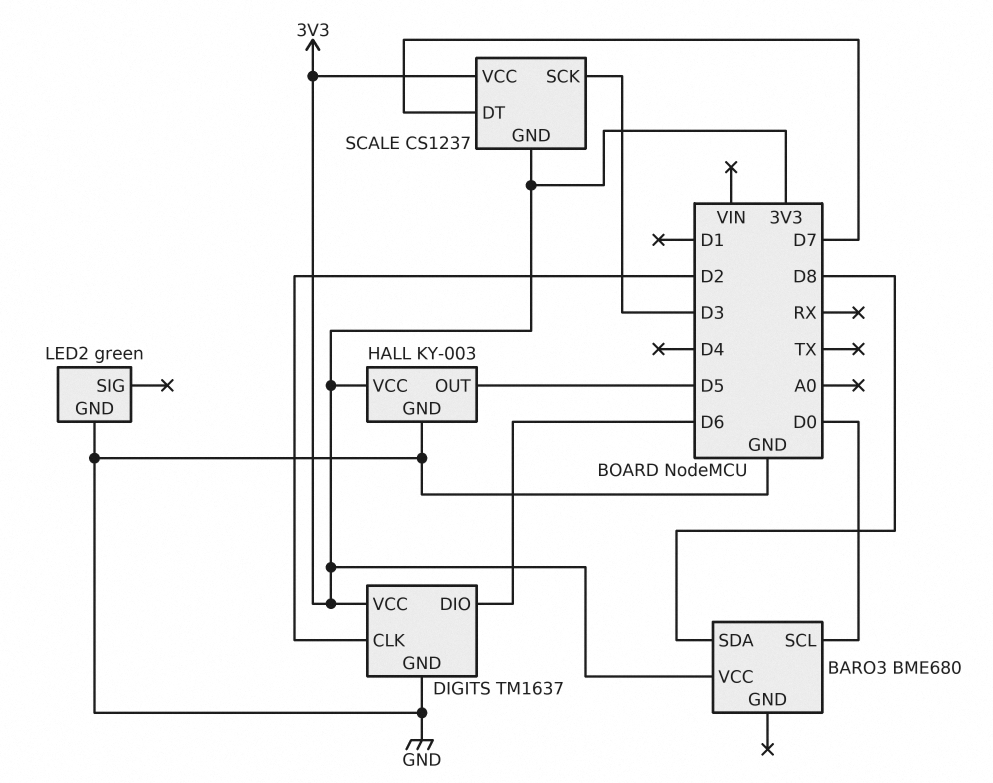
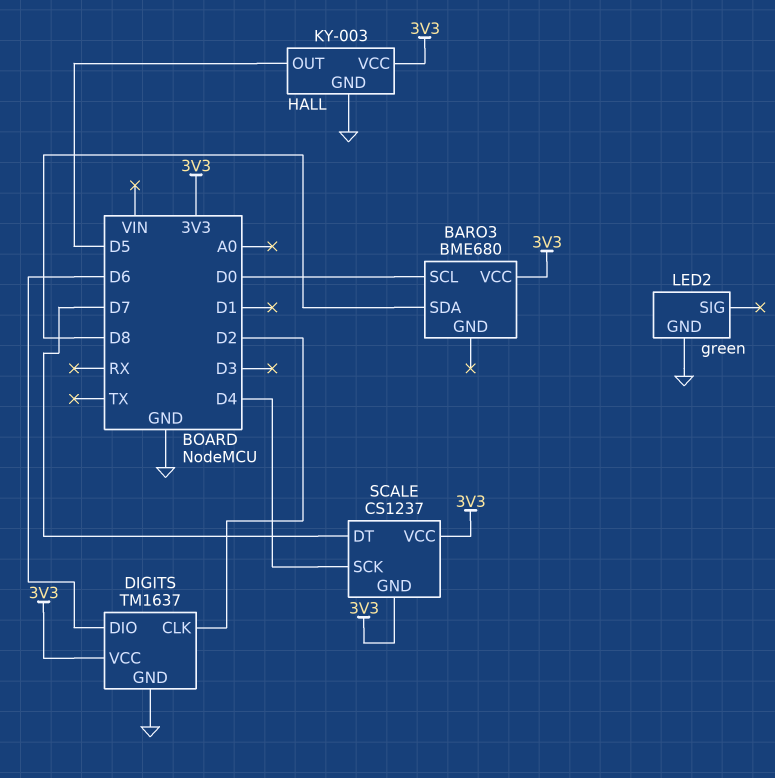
SCALE pin SCK: D3 -> D4

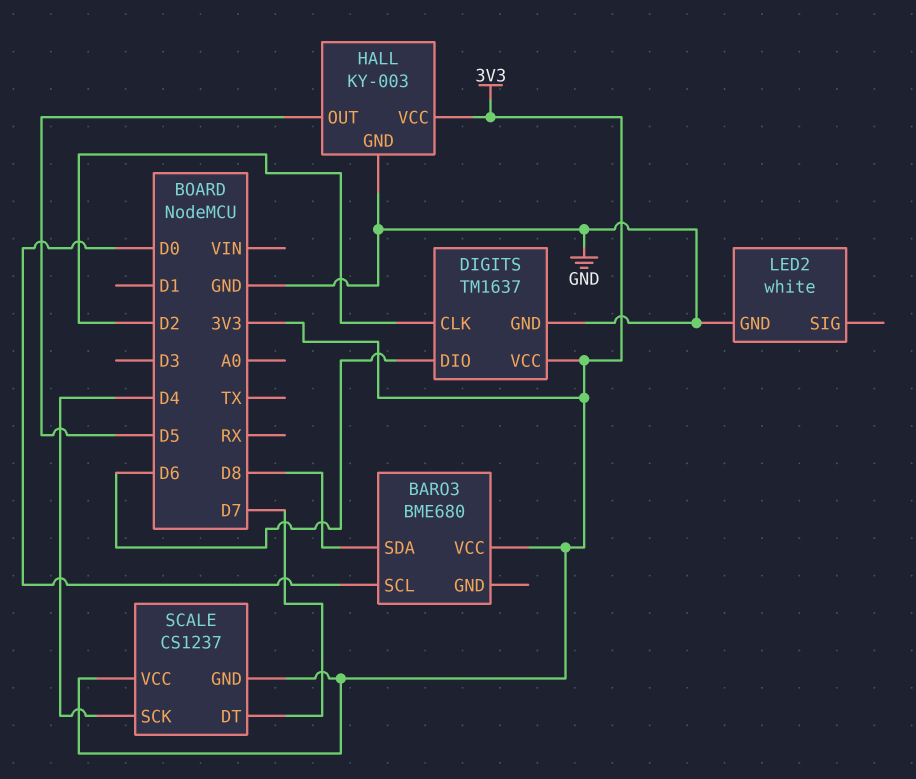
LED2: green -> white

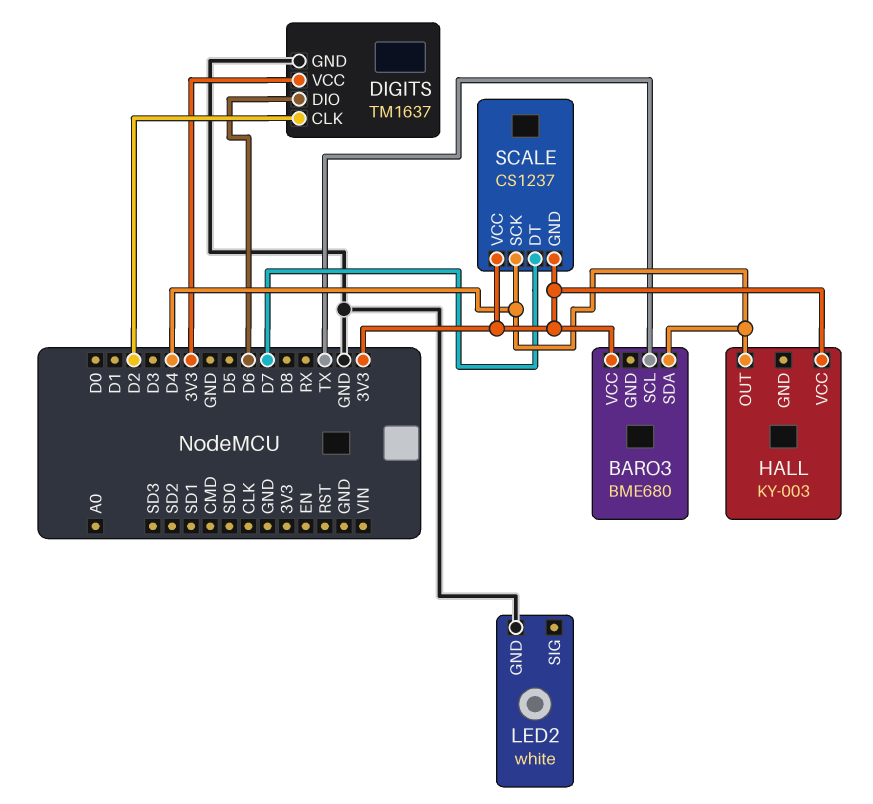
BARO3 pin SCL: D0 -> TX
BARO3 pin SDA: D8 -> D4
HALL pin GND: GND -> none
HALL pin OUT: D5 -> D4

